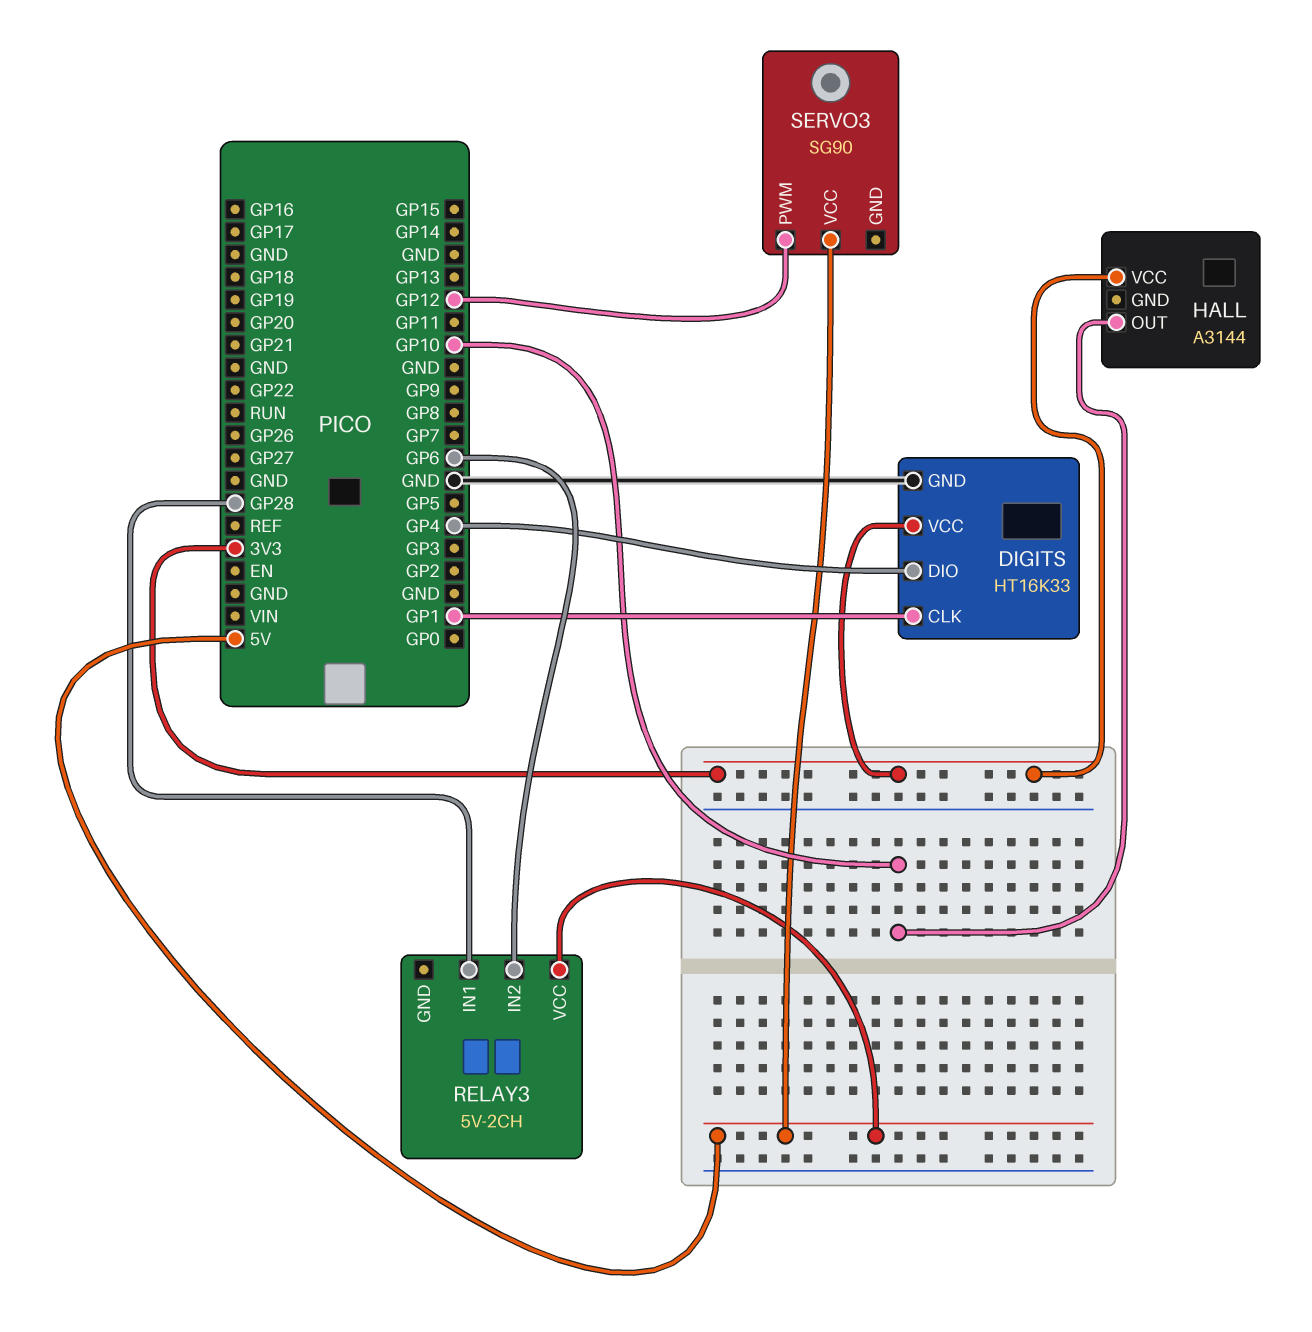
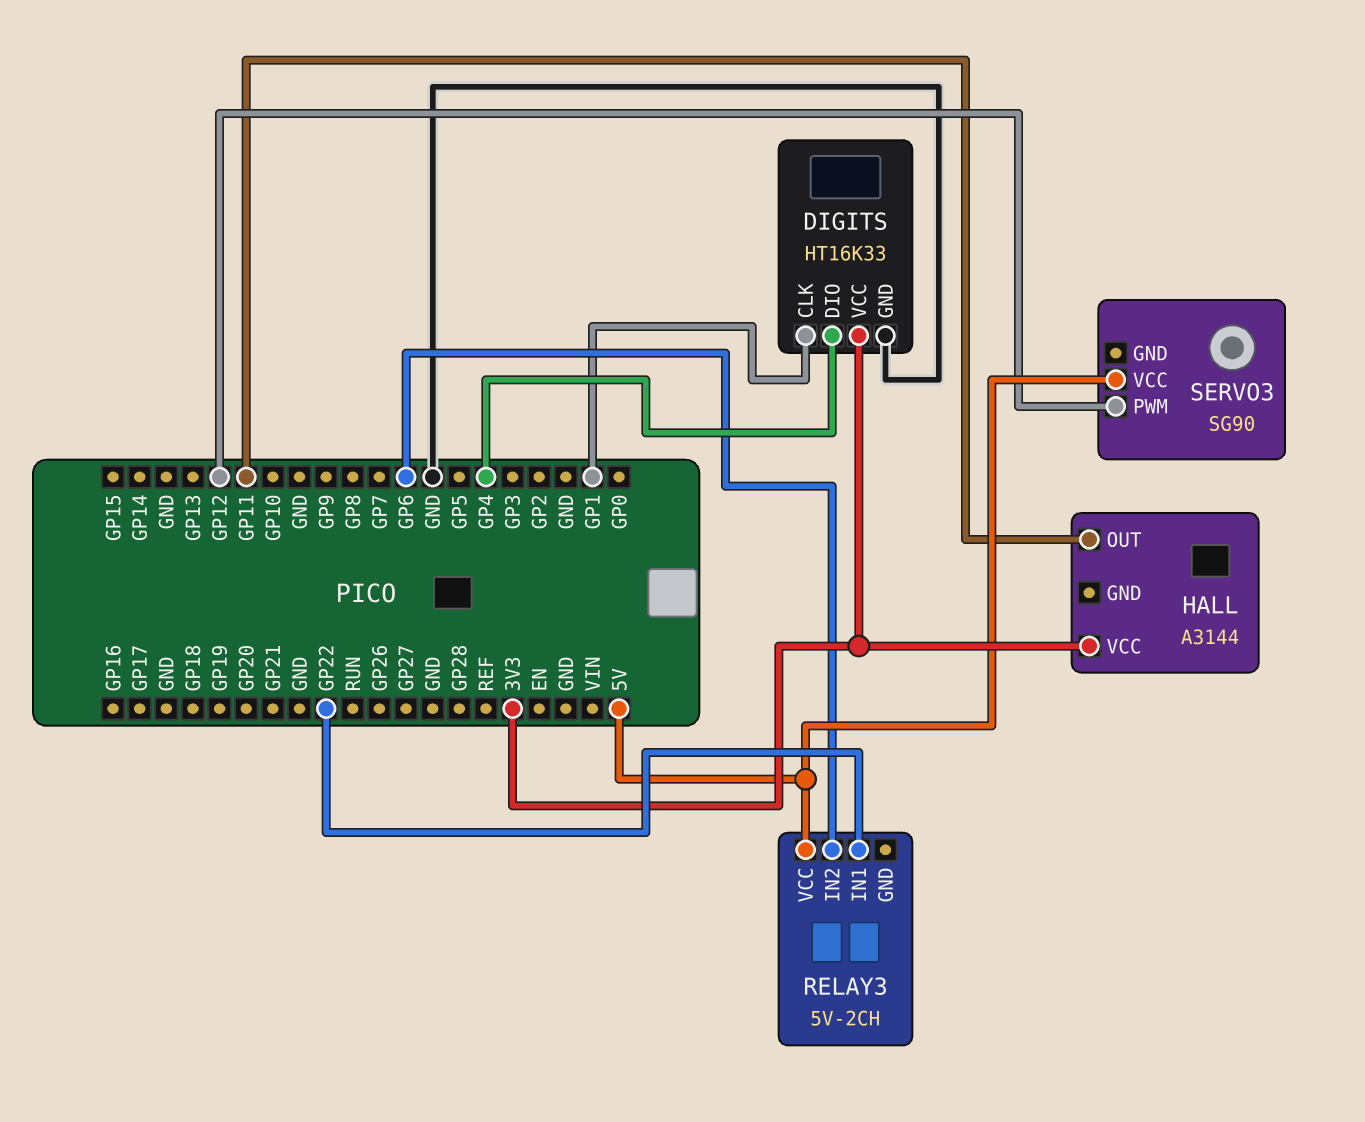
HALL pin OUT: GP10 -> GP11
RELAY3 pin IN1: GP28 -> GP22

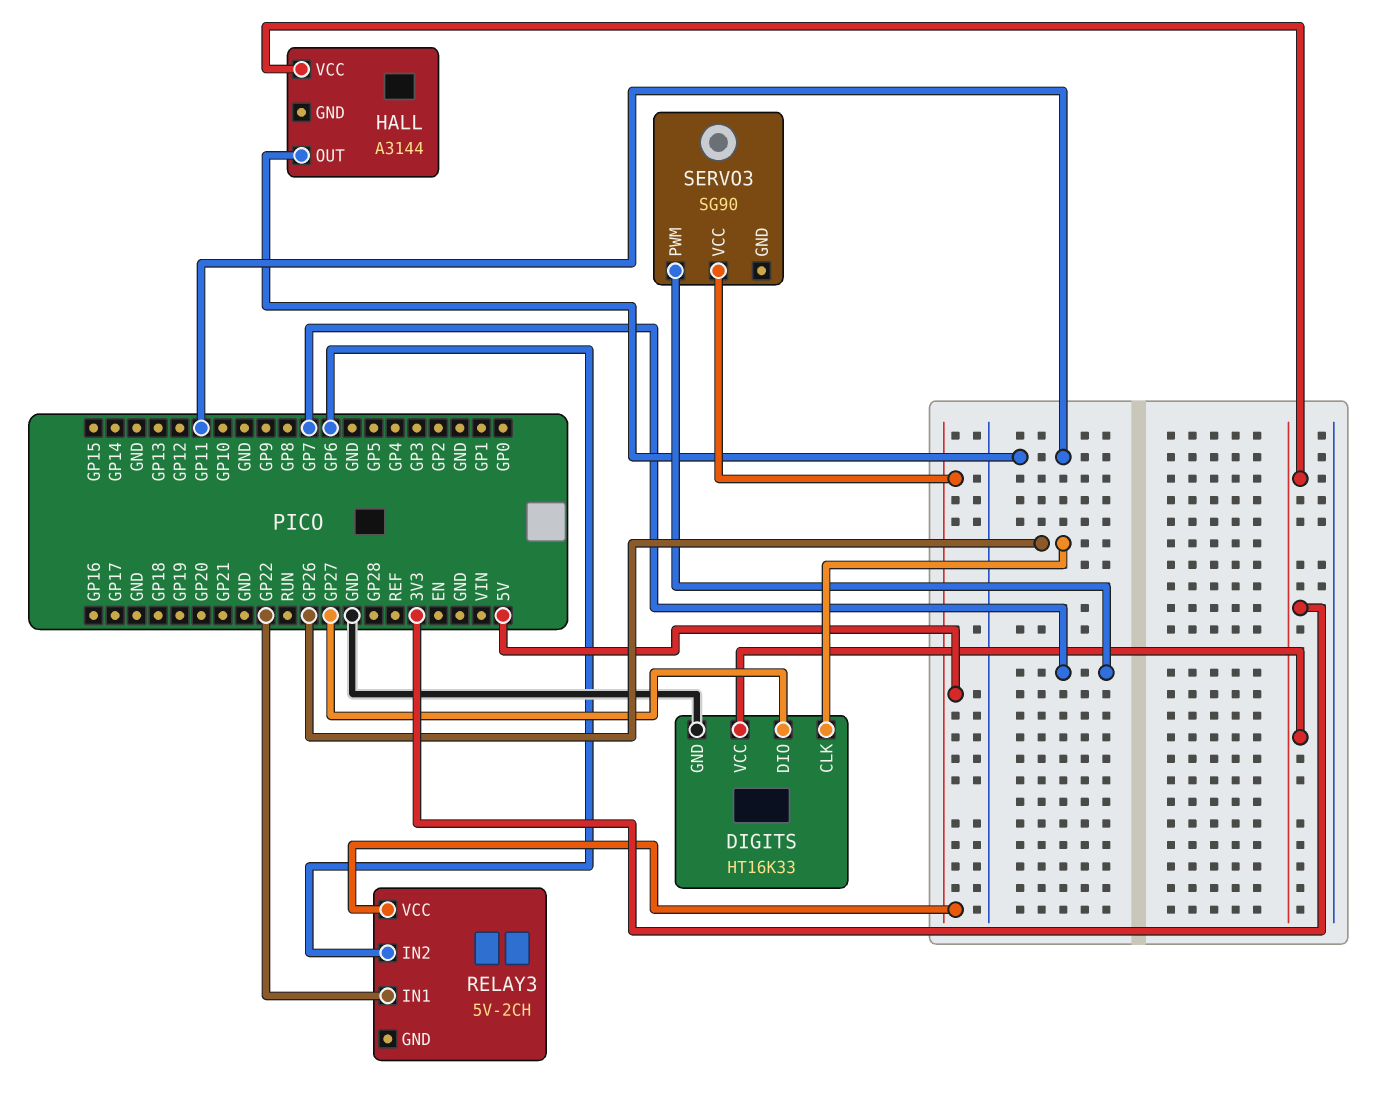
DIGITS pin CLK: GP1 -> GP26
DIGITS pin DIO: GP4 -> GP27
SERVO3 pin PWM: GP12 -> GP7

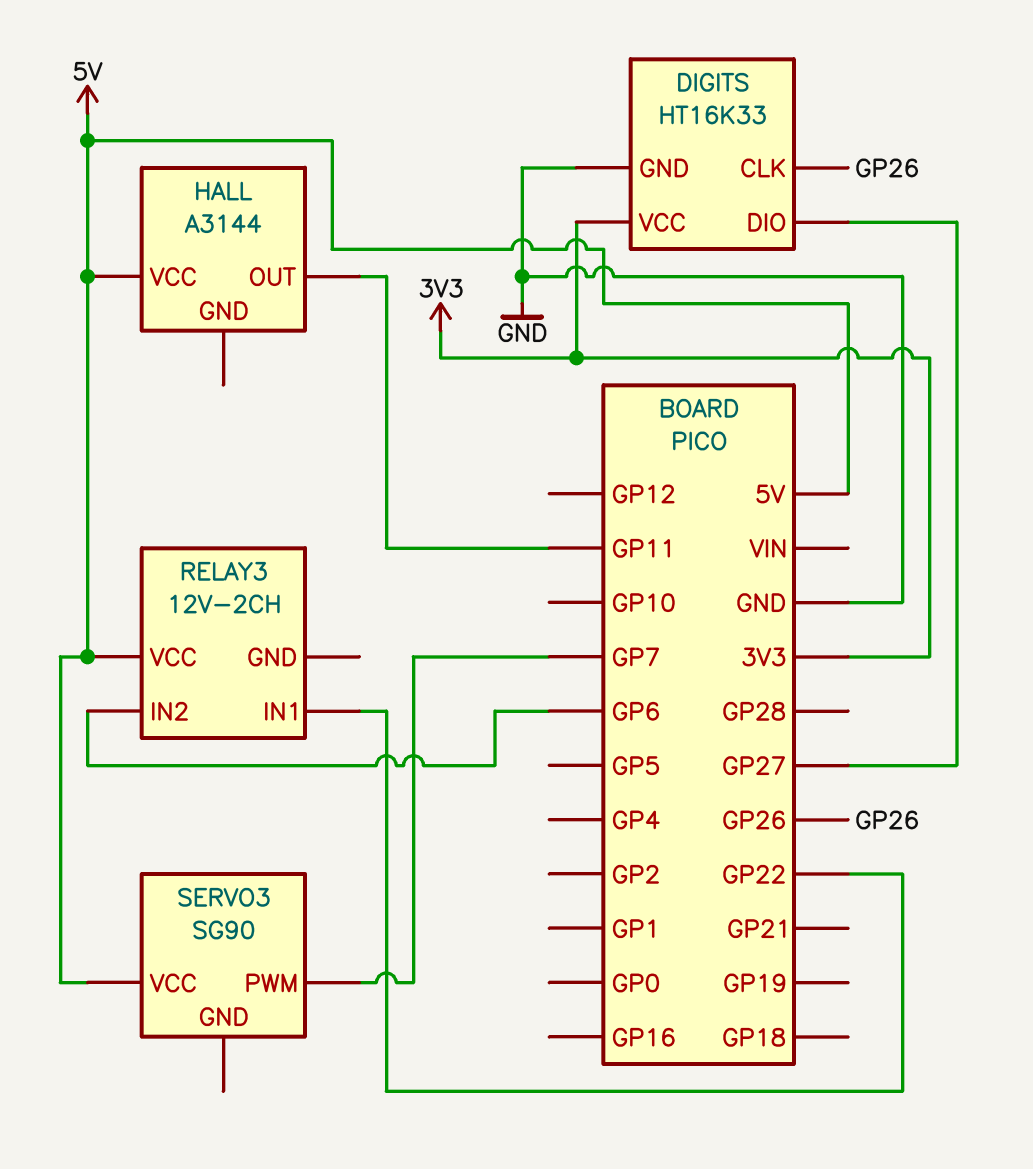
HALL pin VCC: 3V3 -> 5V
RELAY3: 5V-2CH -> 12V-2CH

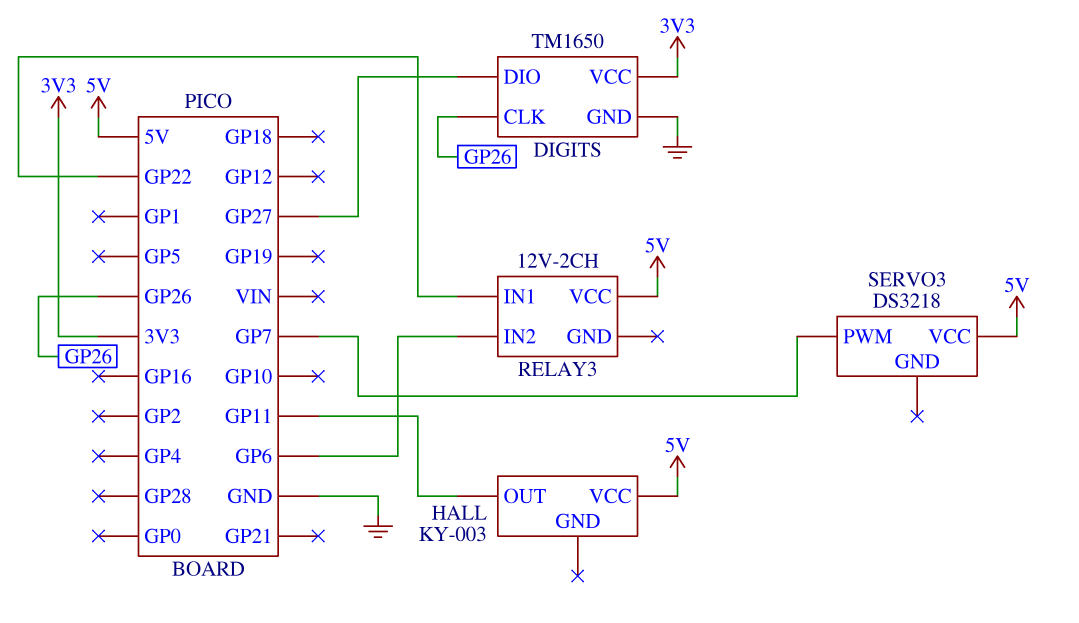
DIGITS: HT16K33 -> TM1650
HALL: A3144 -> KY-003
SERVO3: SG90 -> DS3218

